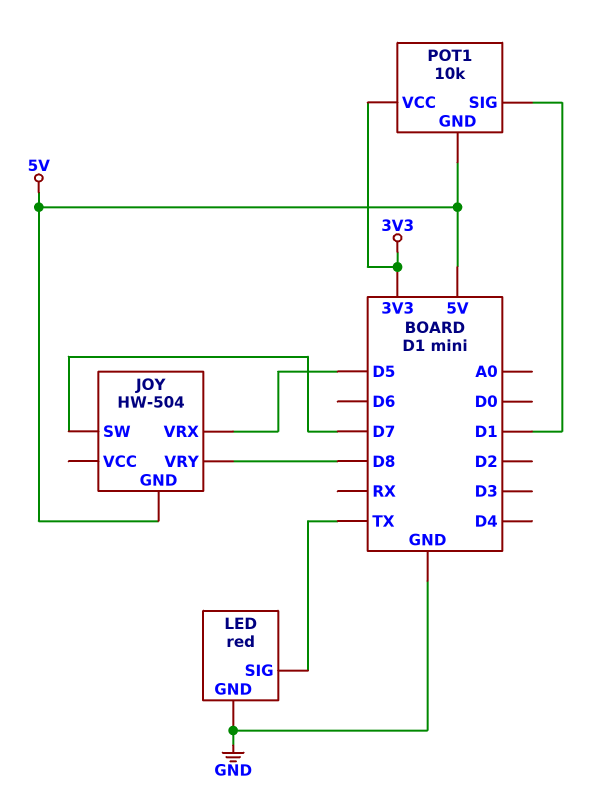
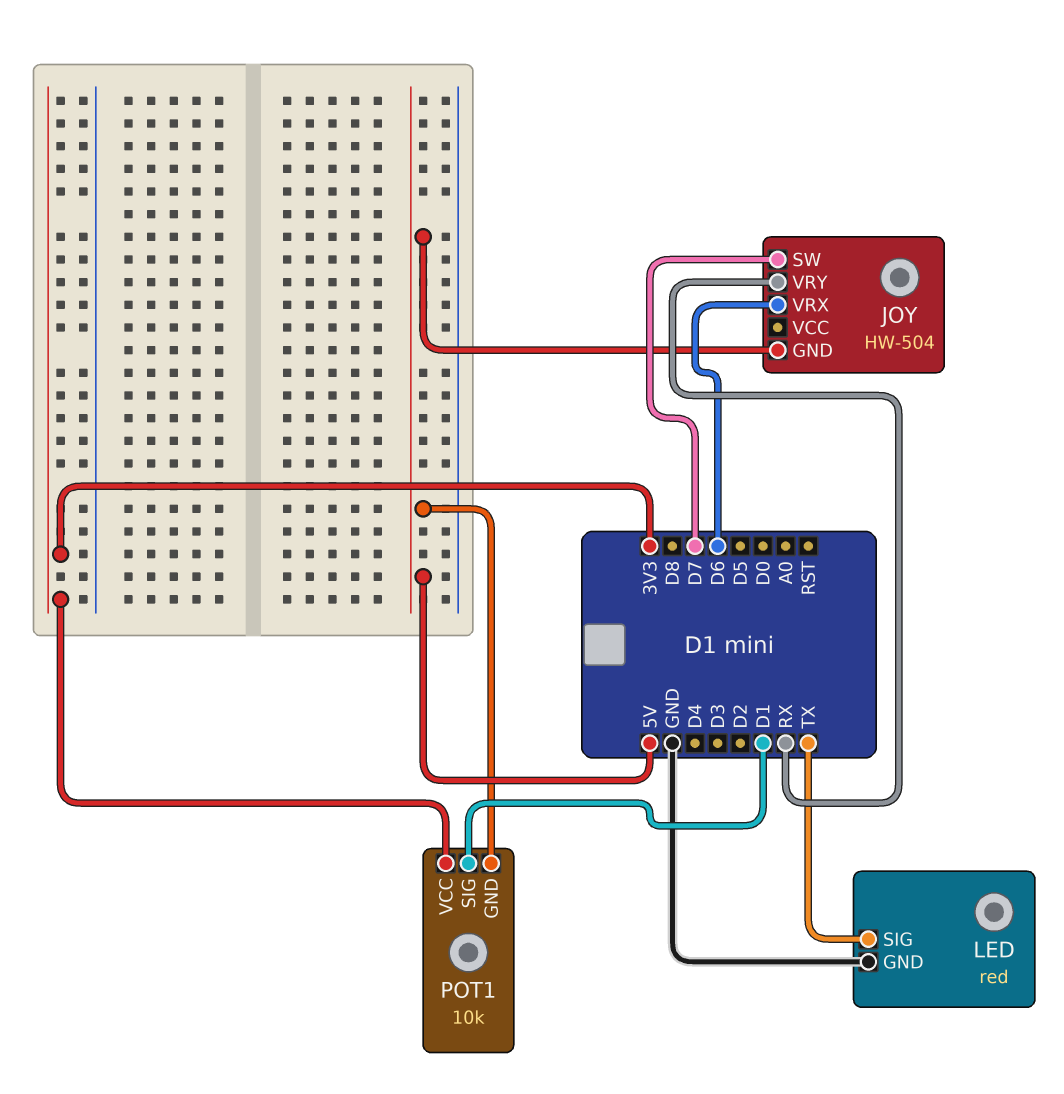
JOY pin VRX: D5 -> D6
JOY pin VRY: D8 -> RX

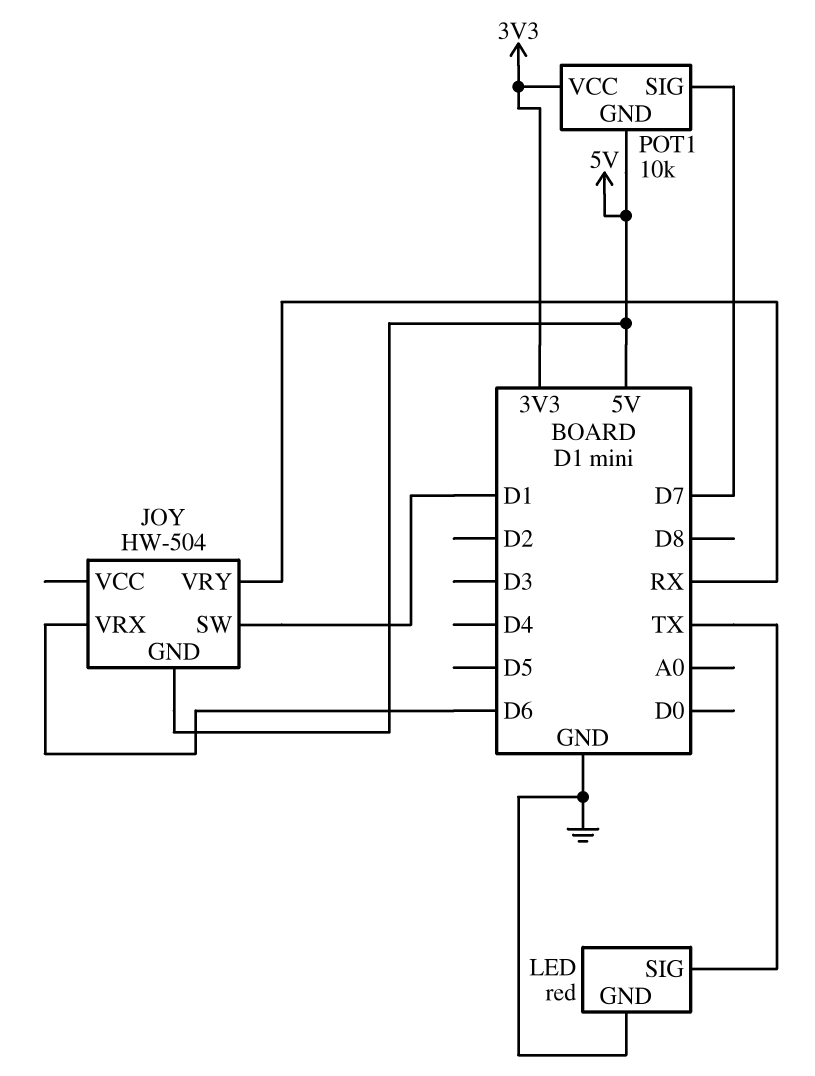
JOY pin SW: D7 -> D1
POT1 pin SIG: D1 -> D7

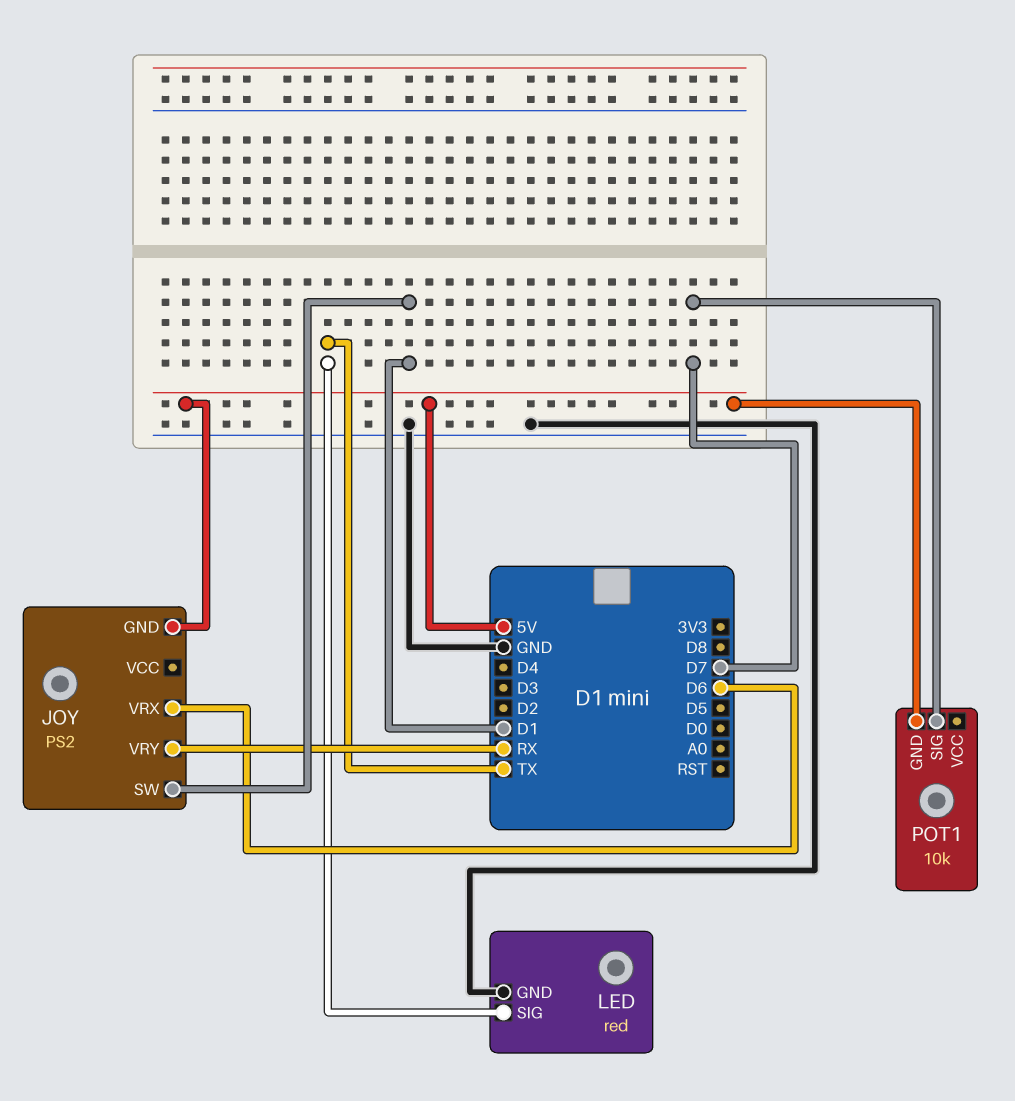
JOY: HW-504 -> PS2
POT1 pin VCC: 3V3 -> none

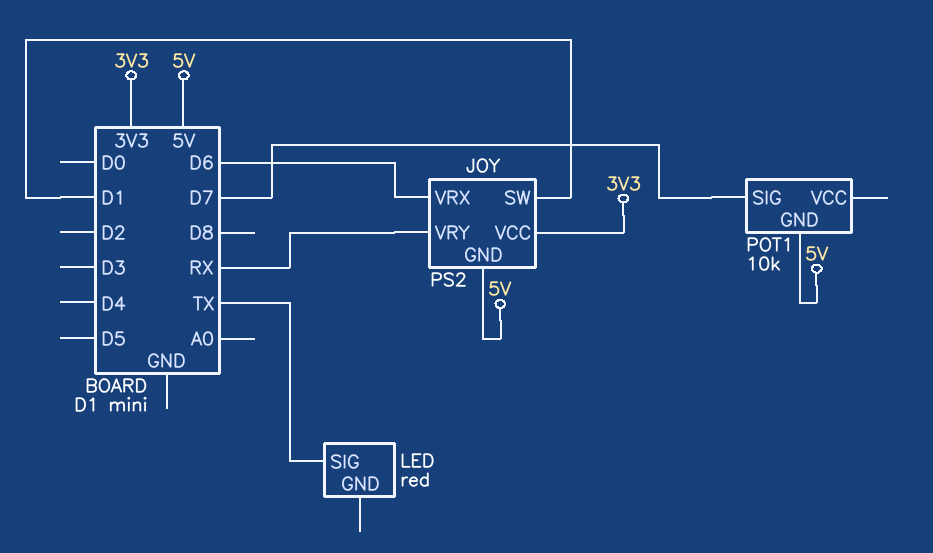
JOY pin VCC: none -> 3V3
LED pin GND: GND -> none

